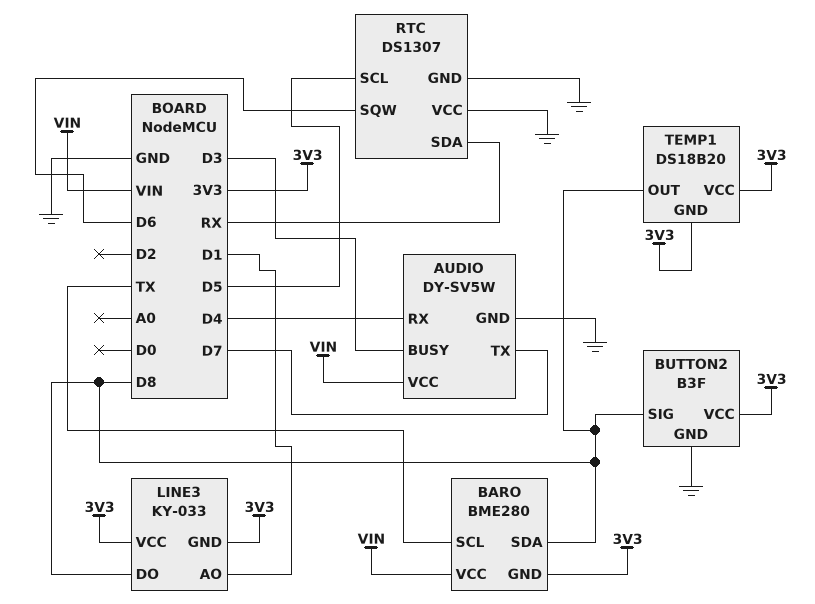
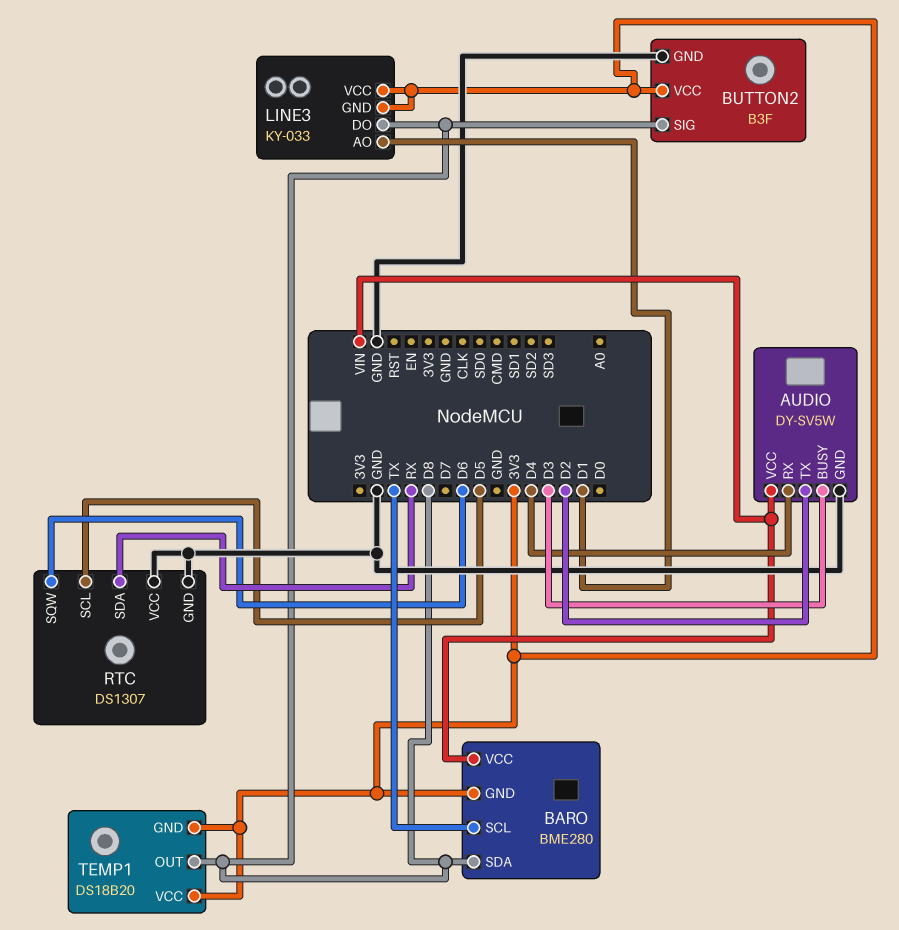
AUDIO pin TX: D7 -> D2

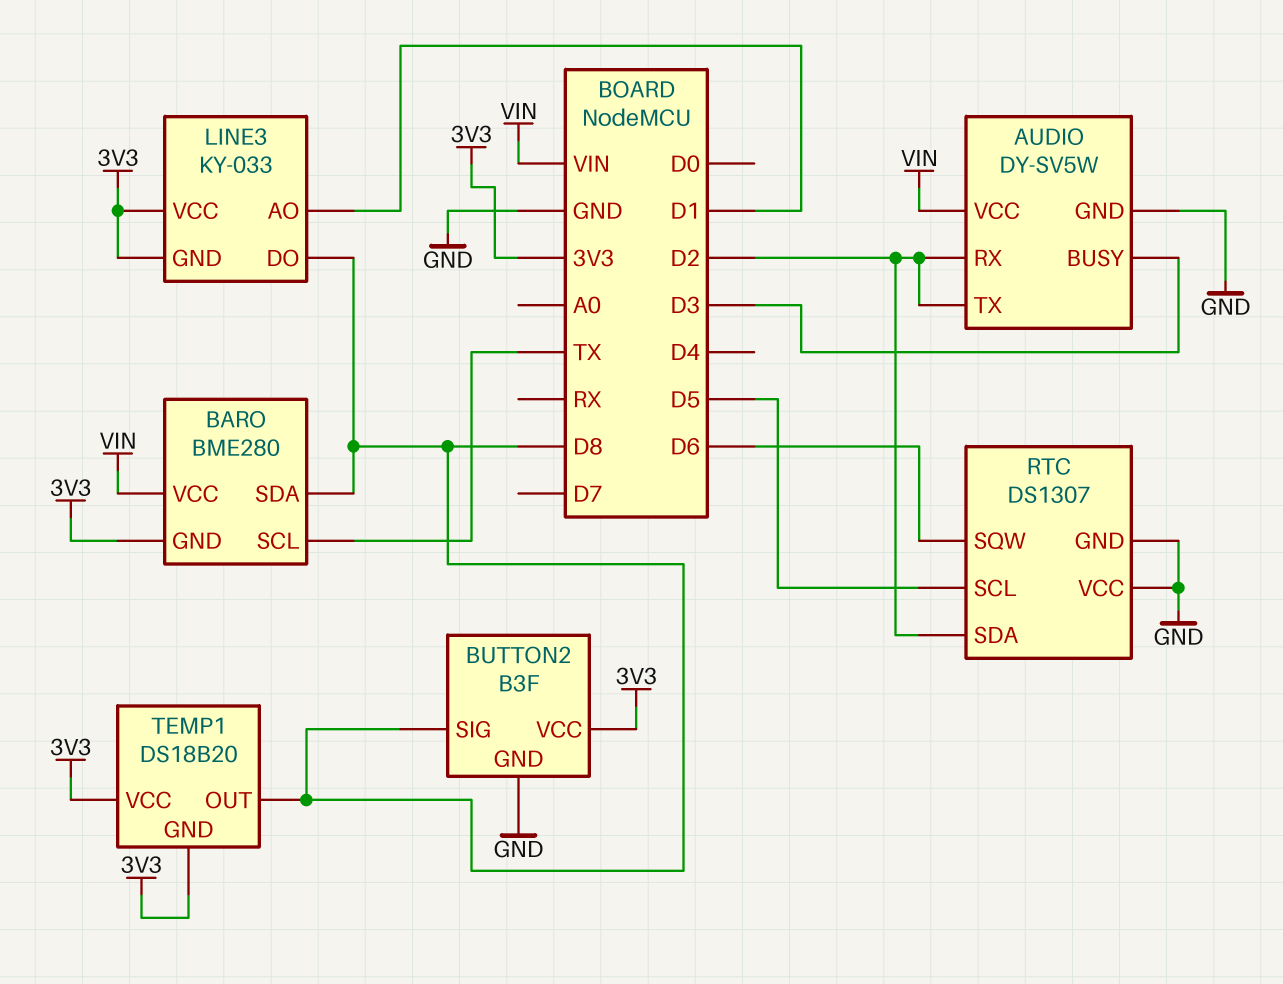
AUDIO pin RX: D4 -> D2
RTC pin SDA: RX -> D2

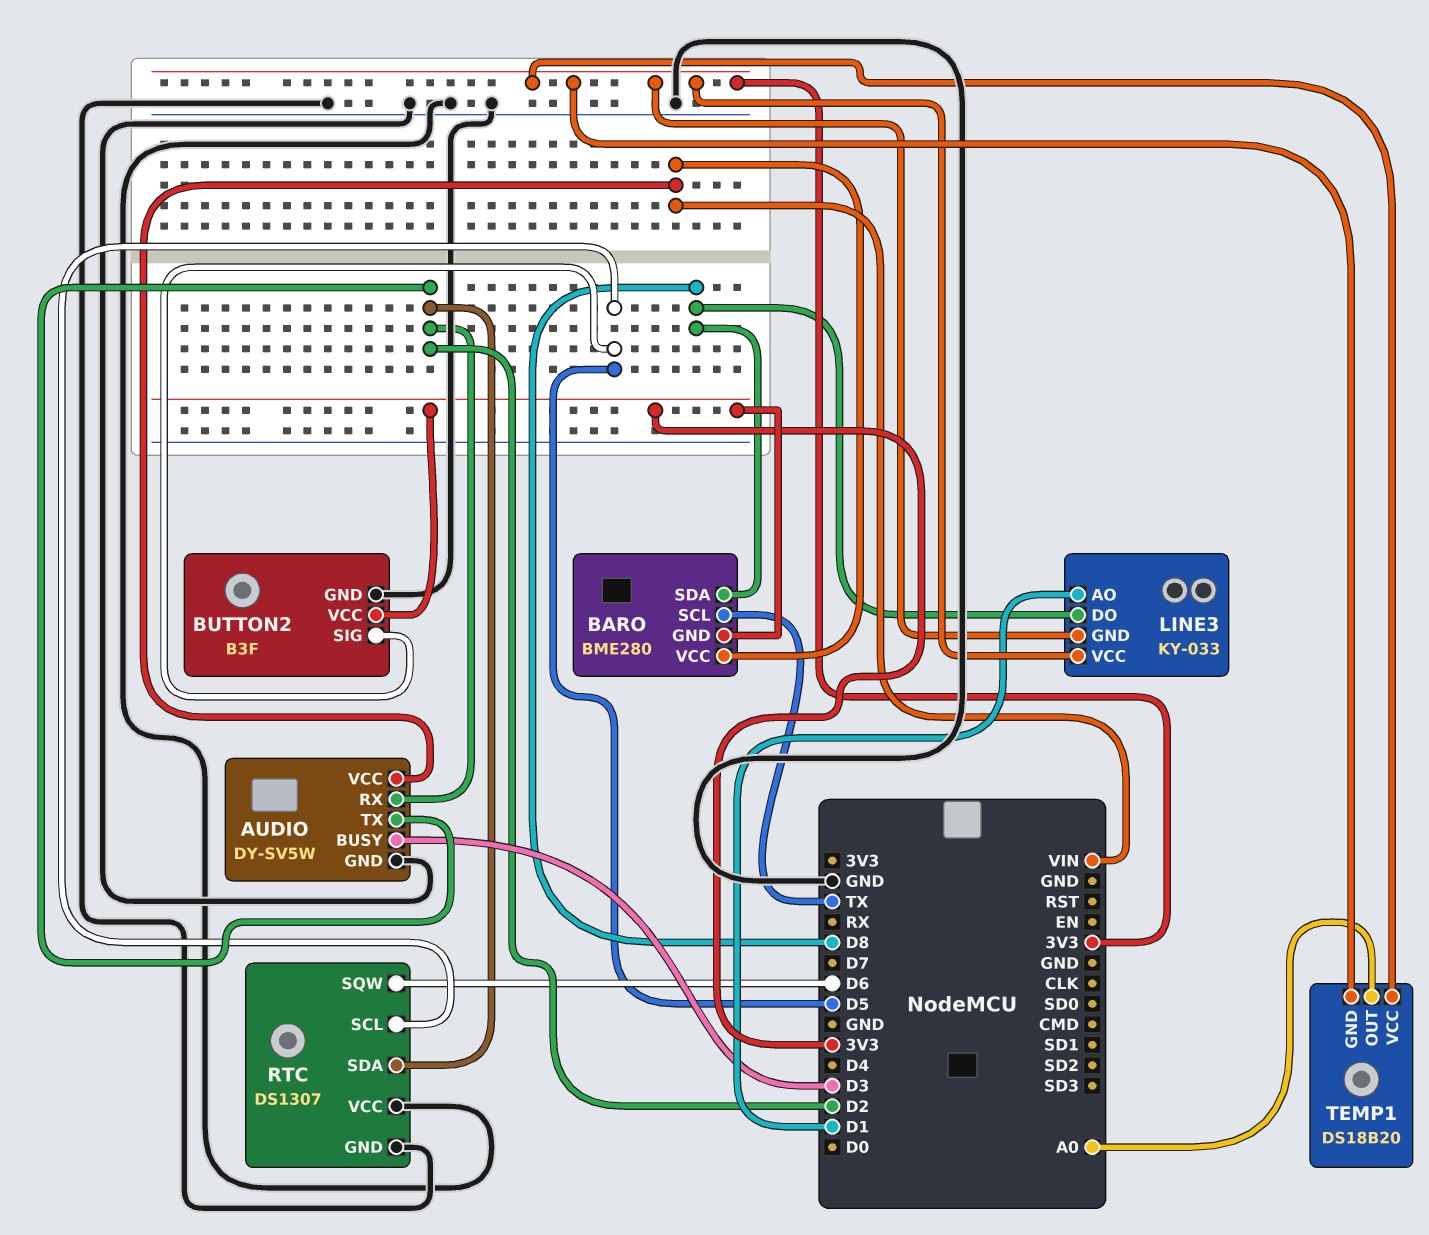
BUTTON2 pin SIG: D8 -> D5
TEMP1 pin OUT: D8 -> A0

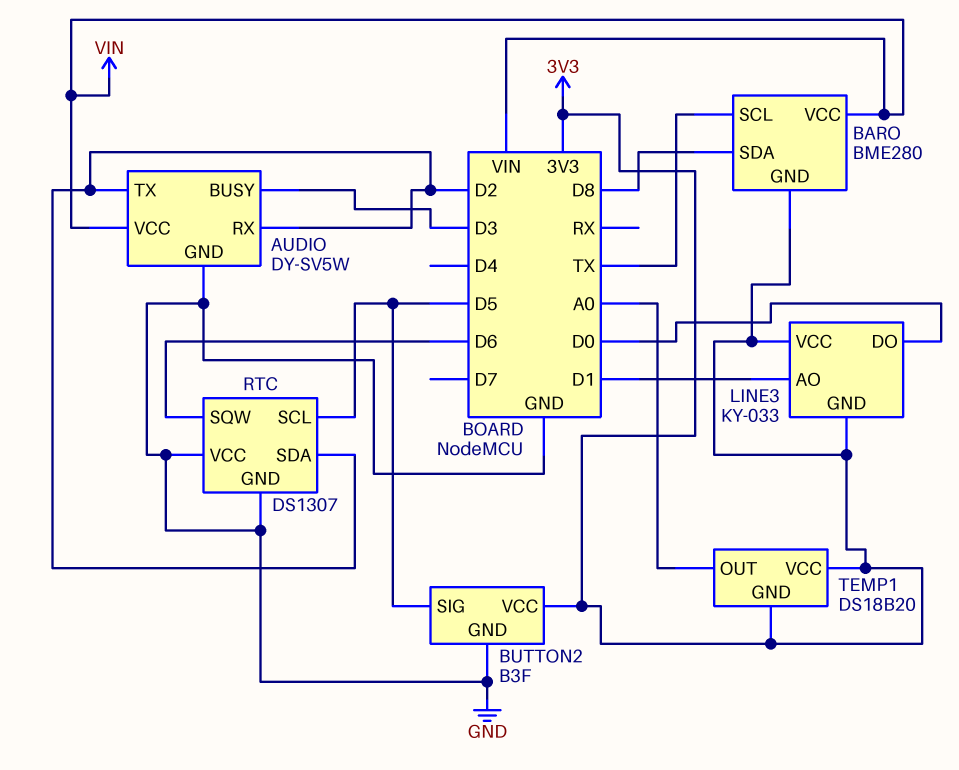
LINE3 pin DO: D8 -> D0

